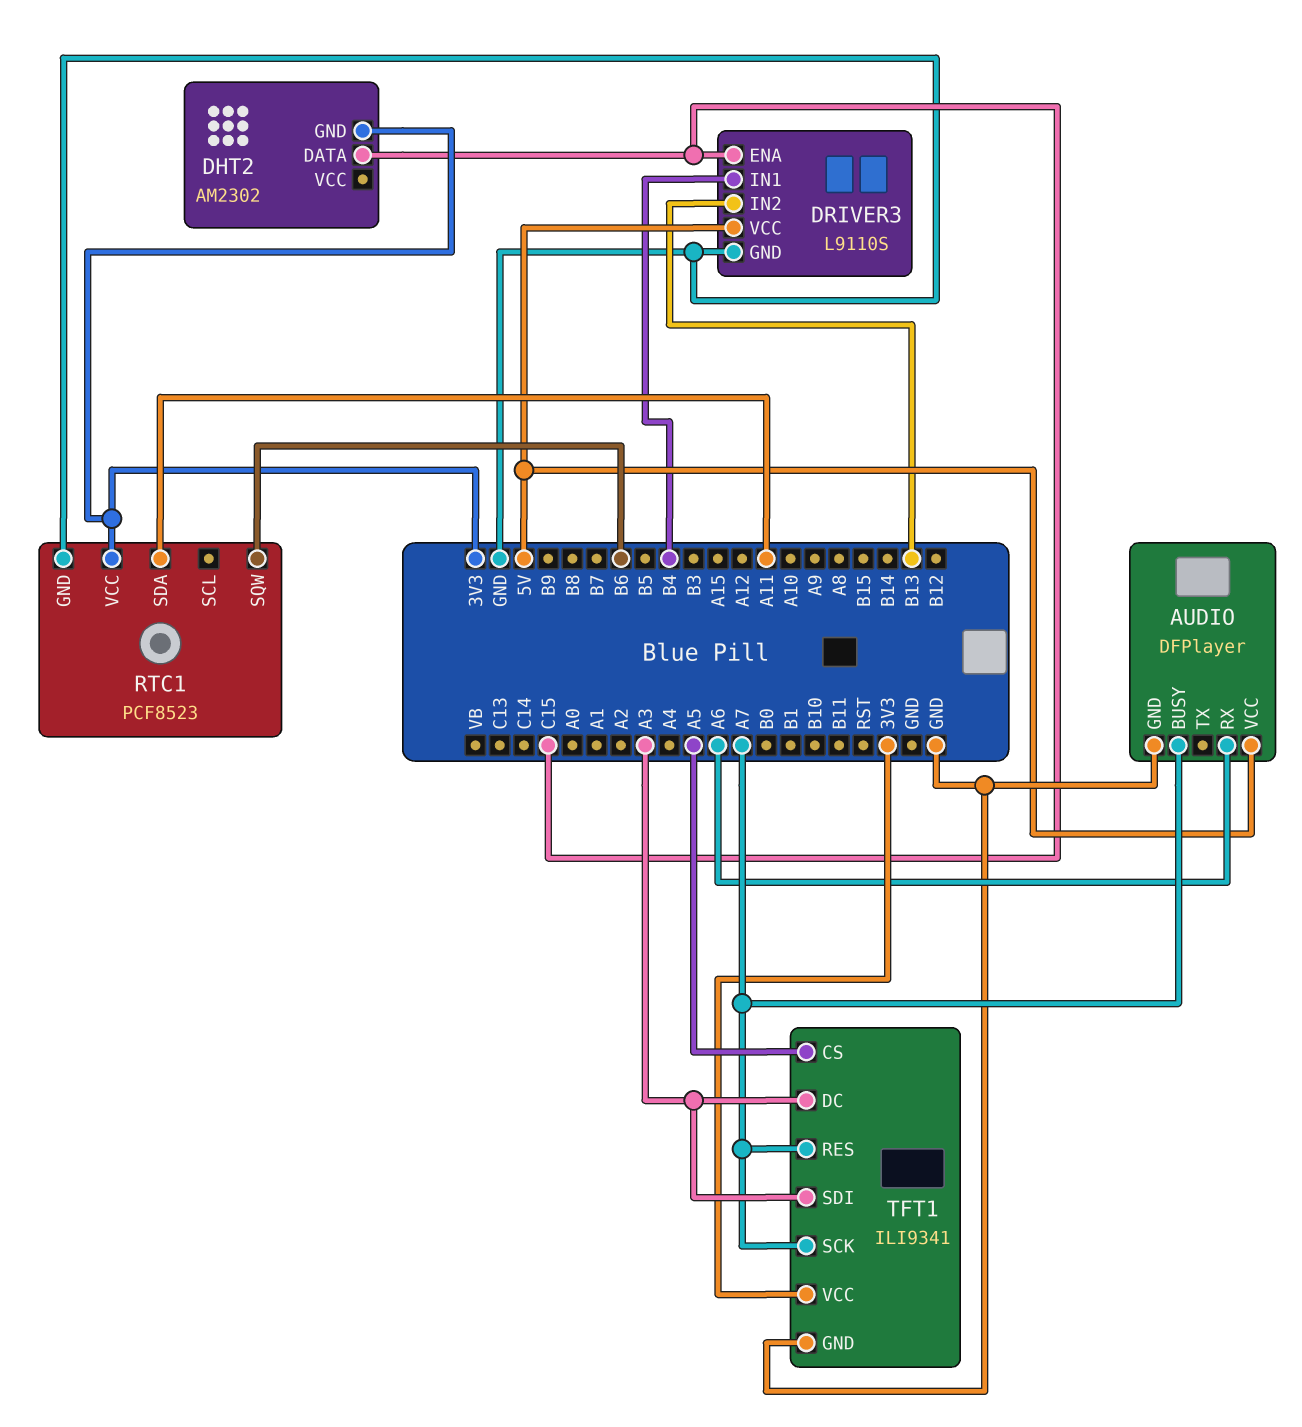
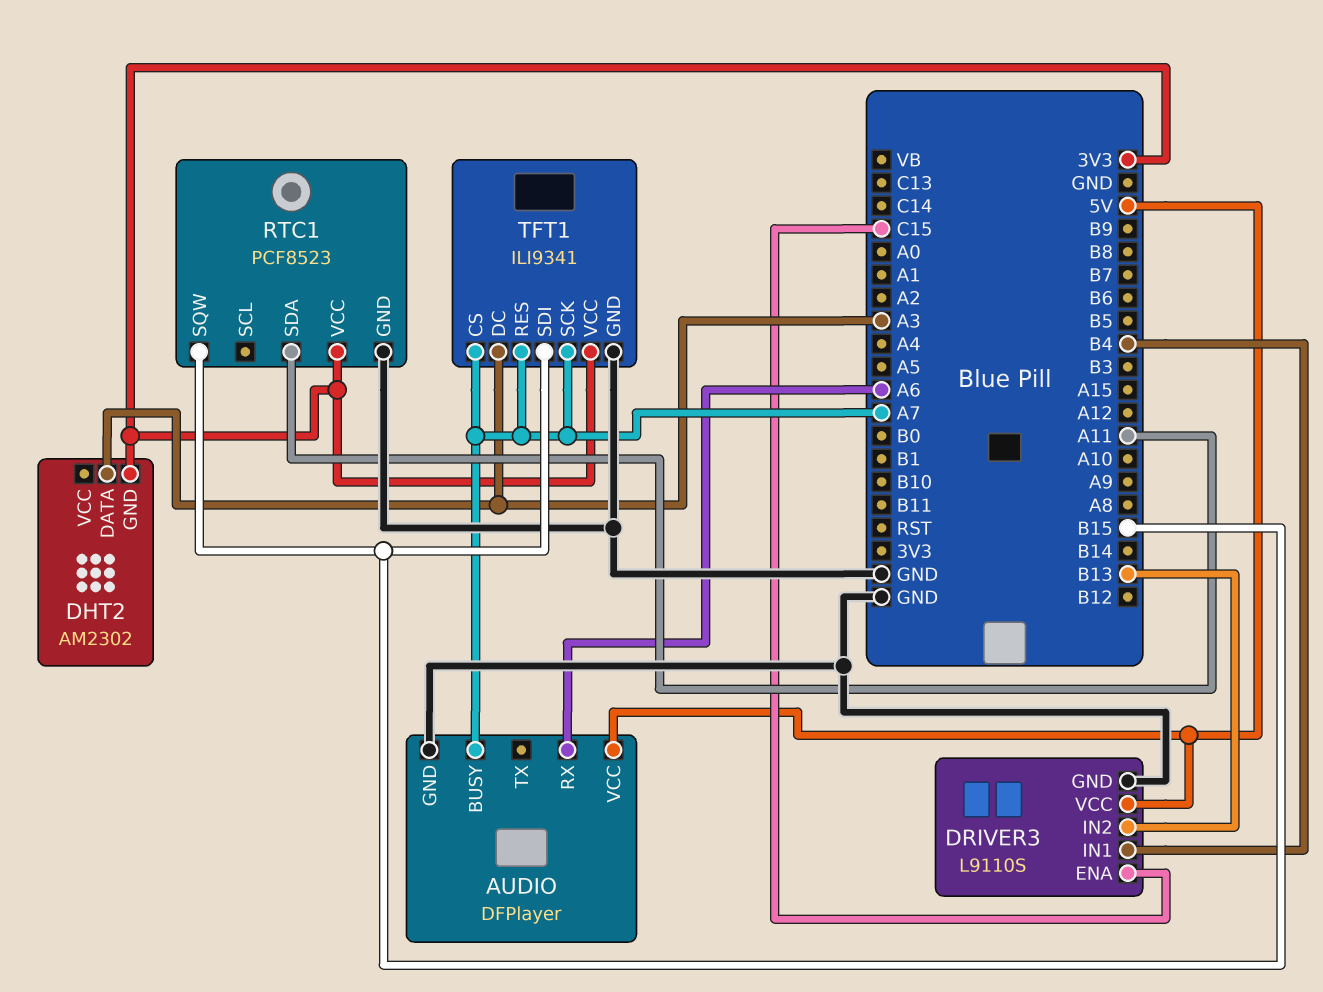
DHT2 pin DATA: C15 -> A3
RTC1 pin SQW: B6 -> B15
TFT1 pin CS: A5 -> A7
TFT1 pin SDI: A3 -> B15

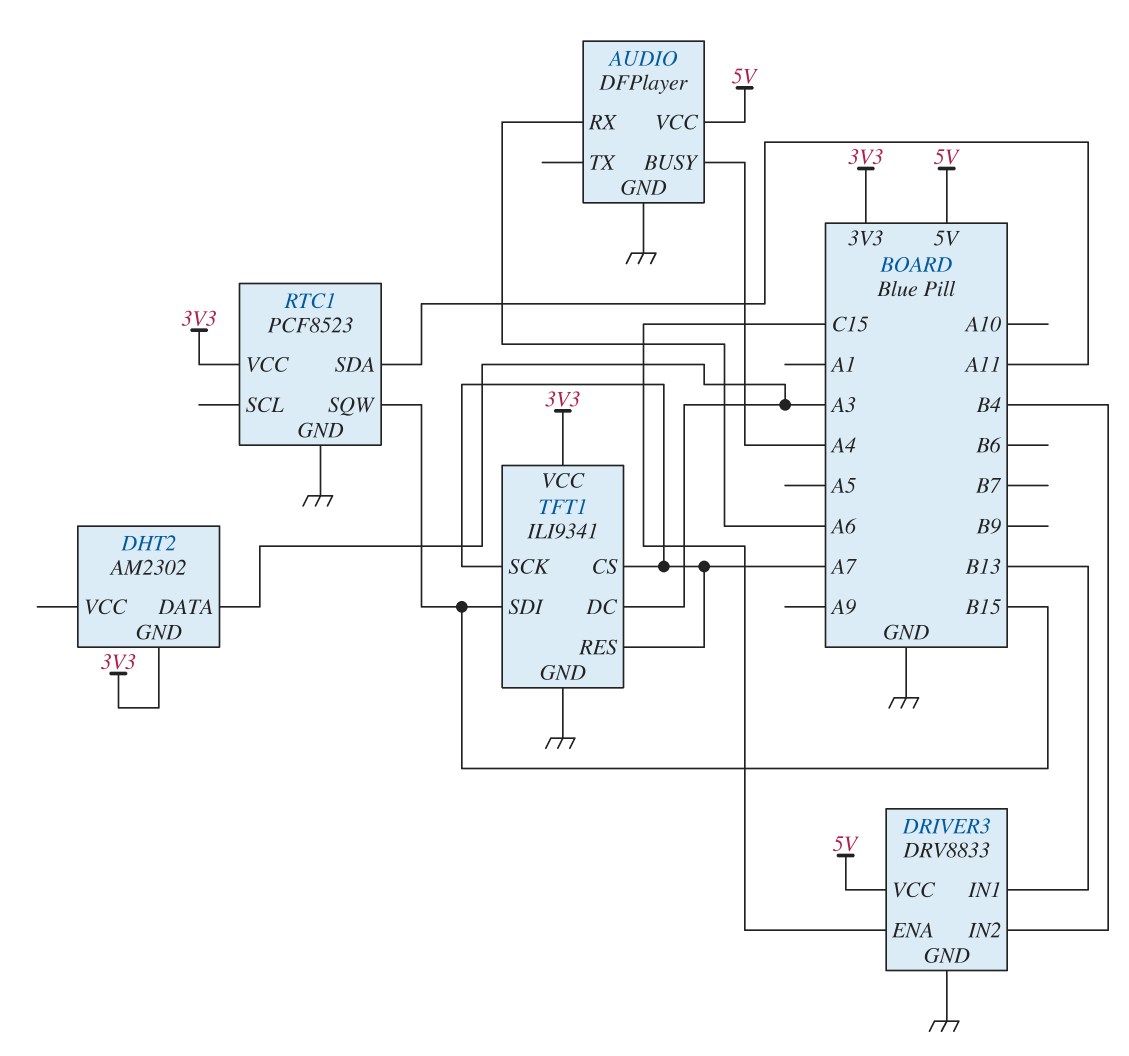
AUDIO pin BUSY: A7 -> A4
DRIVER3: L9110S -> DRV8833
DRIVER3 pin IN1: B4 -> B13
DRIVER3 pin IN2: B13 -> B4

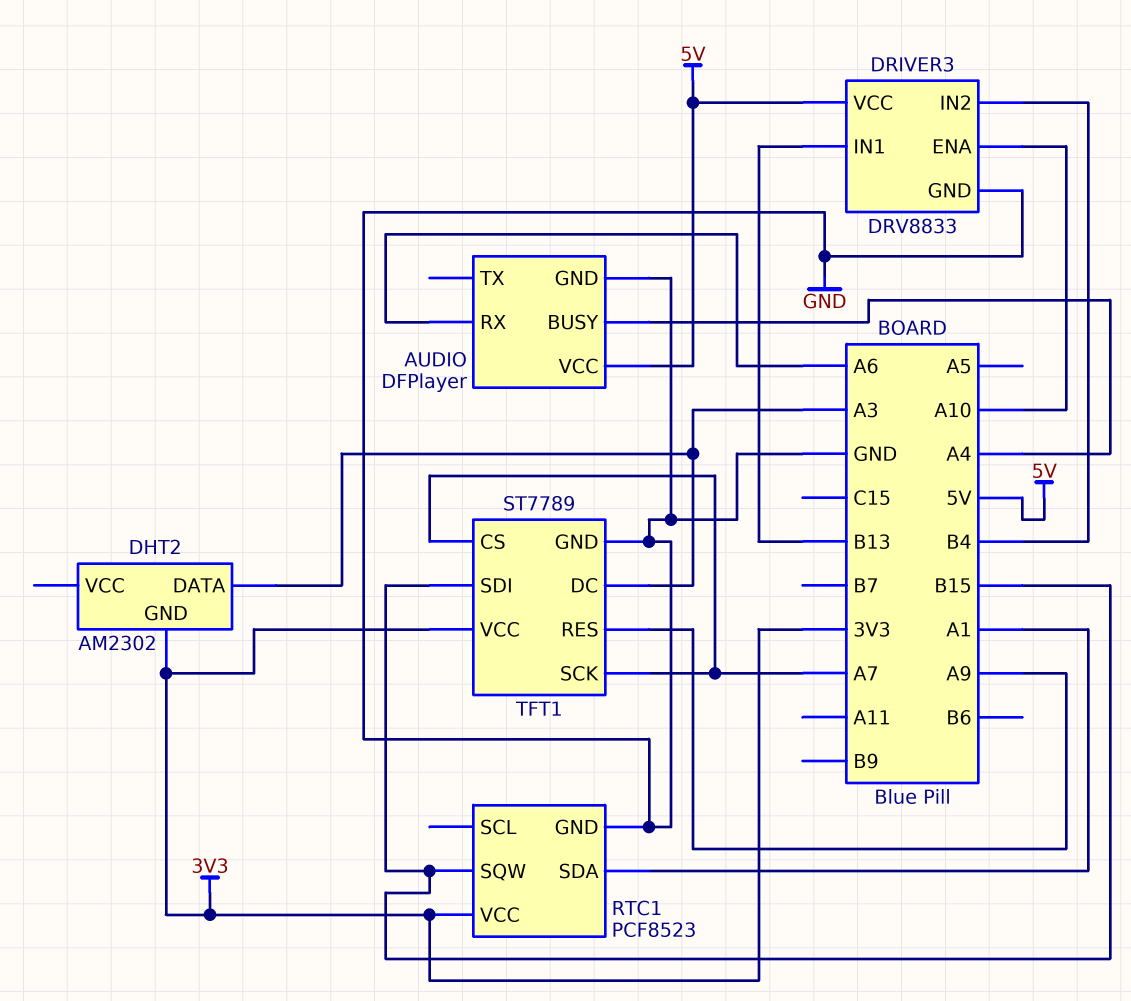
DRIVER3 pin ENA: C15 -> A10
RTC1 pin SDA: A11 -> A1
TFT1: ILI9341 -> ST7789
TFT1 pin RES: A7 -> A9

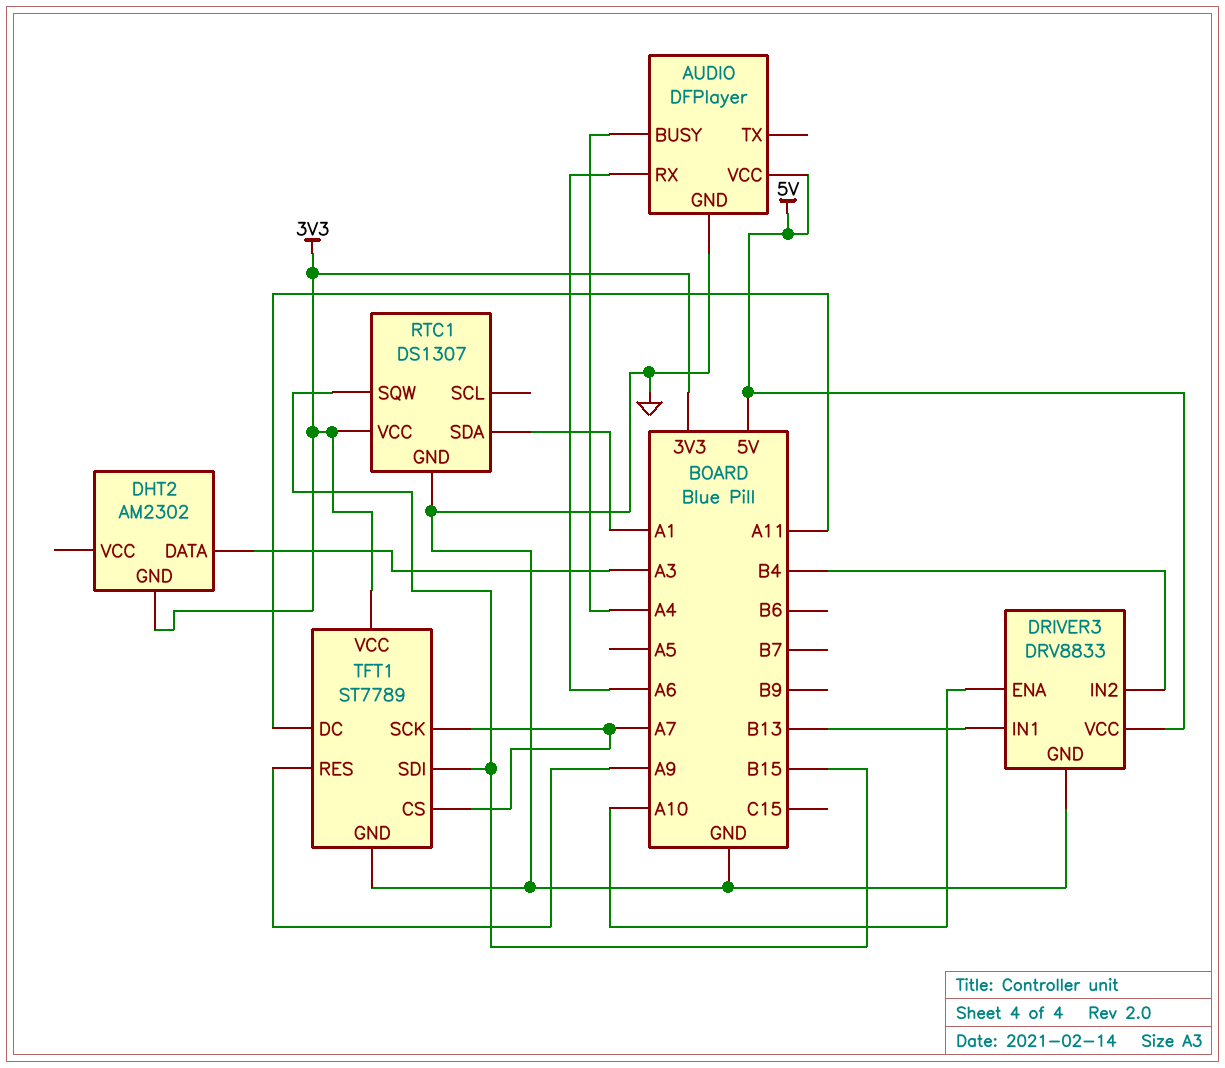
RTC1: PCF8523 -> DS1307
TFT1 pin DC: A3 -> A11

